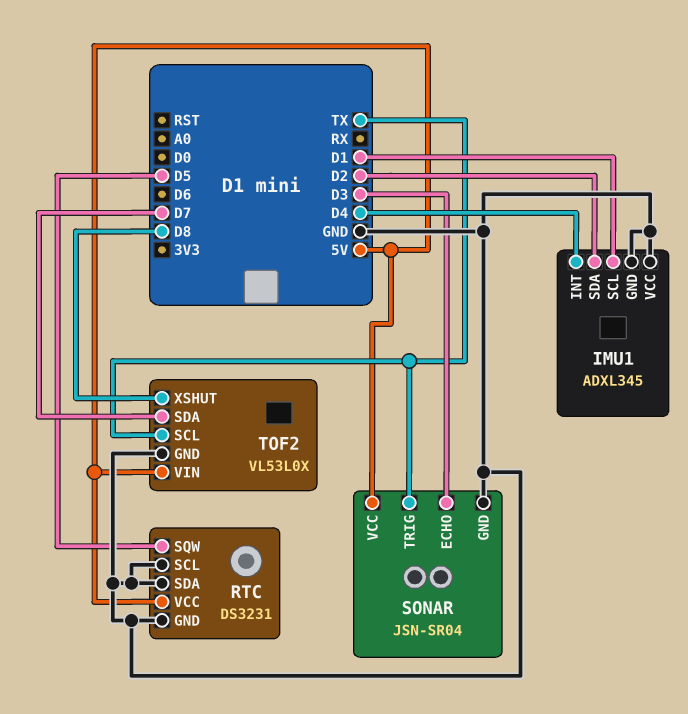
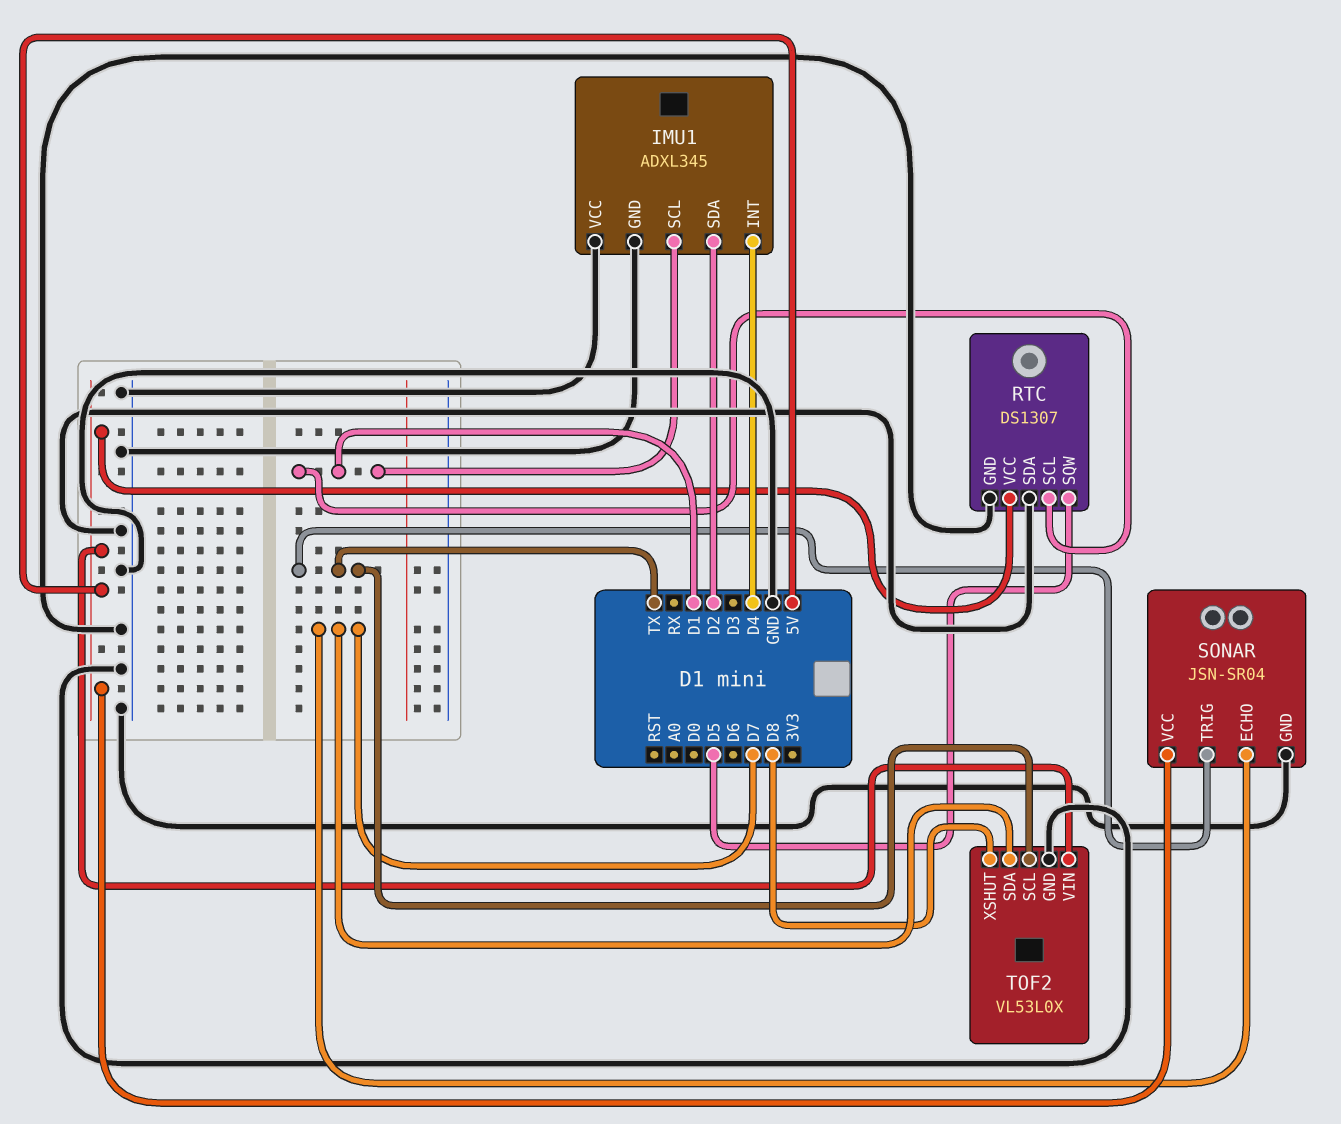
RTC: DS3231 -> DS1307
RTC pin SCL: GND -> D1
SONAR pin ECHO: D3 -> D7

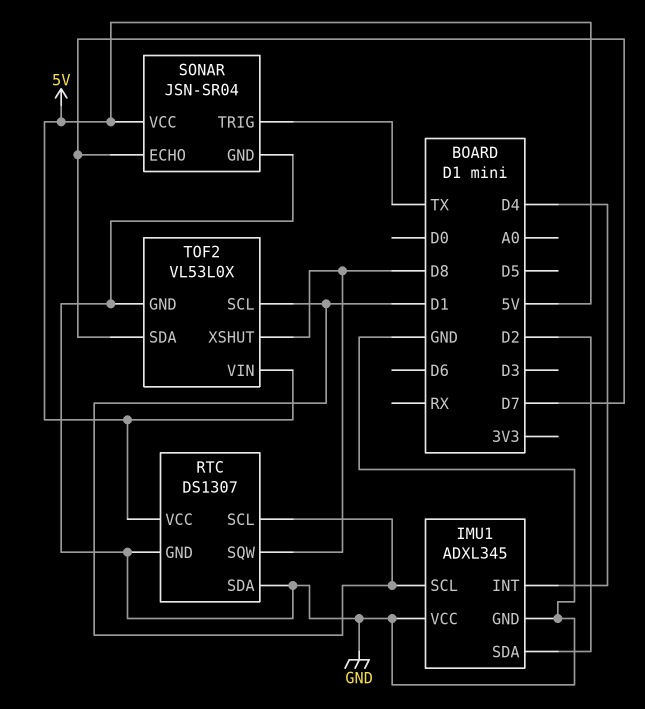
RTC pin SQW: D5 -> D8
TOF2 pin SCL: TX -> D1

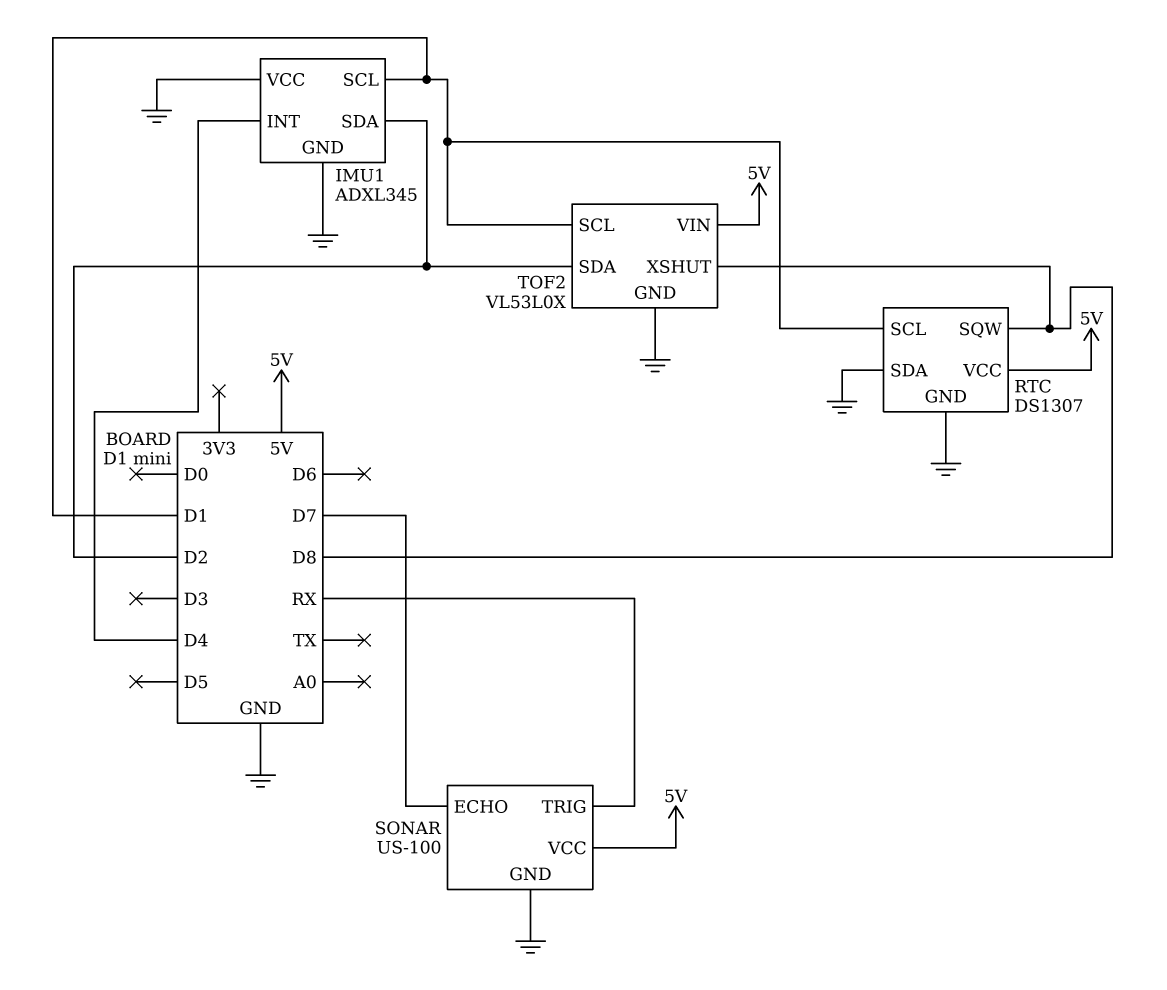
SONAR: JSN-SR04 -> US-100
SONAR pin TRIG: TX -> RX
TOF2 pin SDA: D7 -> D2

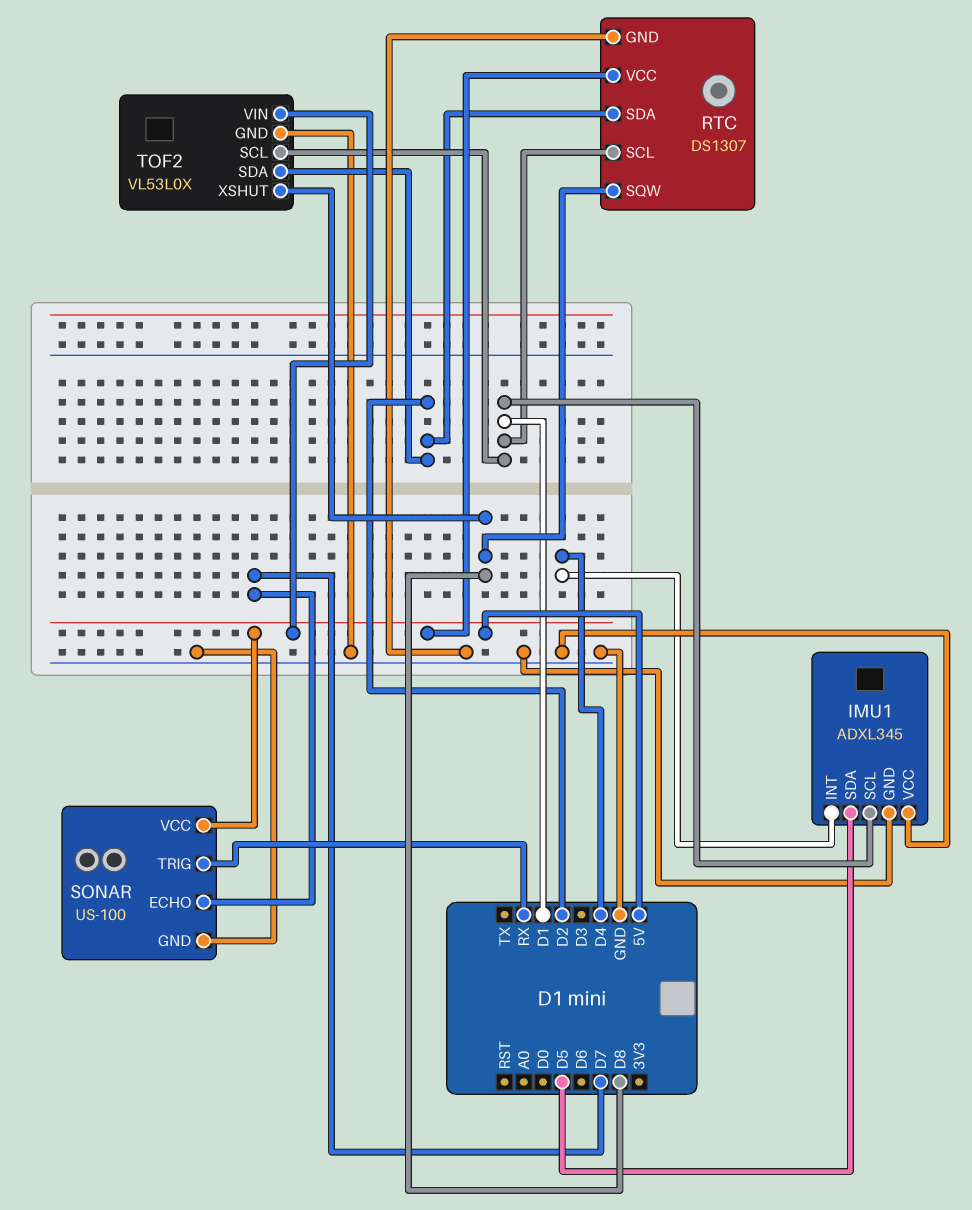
IMU1 pin SDA: D2 -> D5
RTC pin SDA: GND -> D2

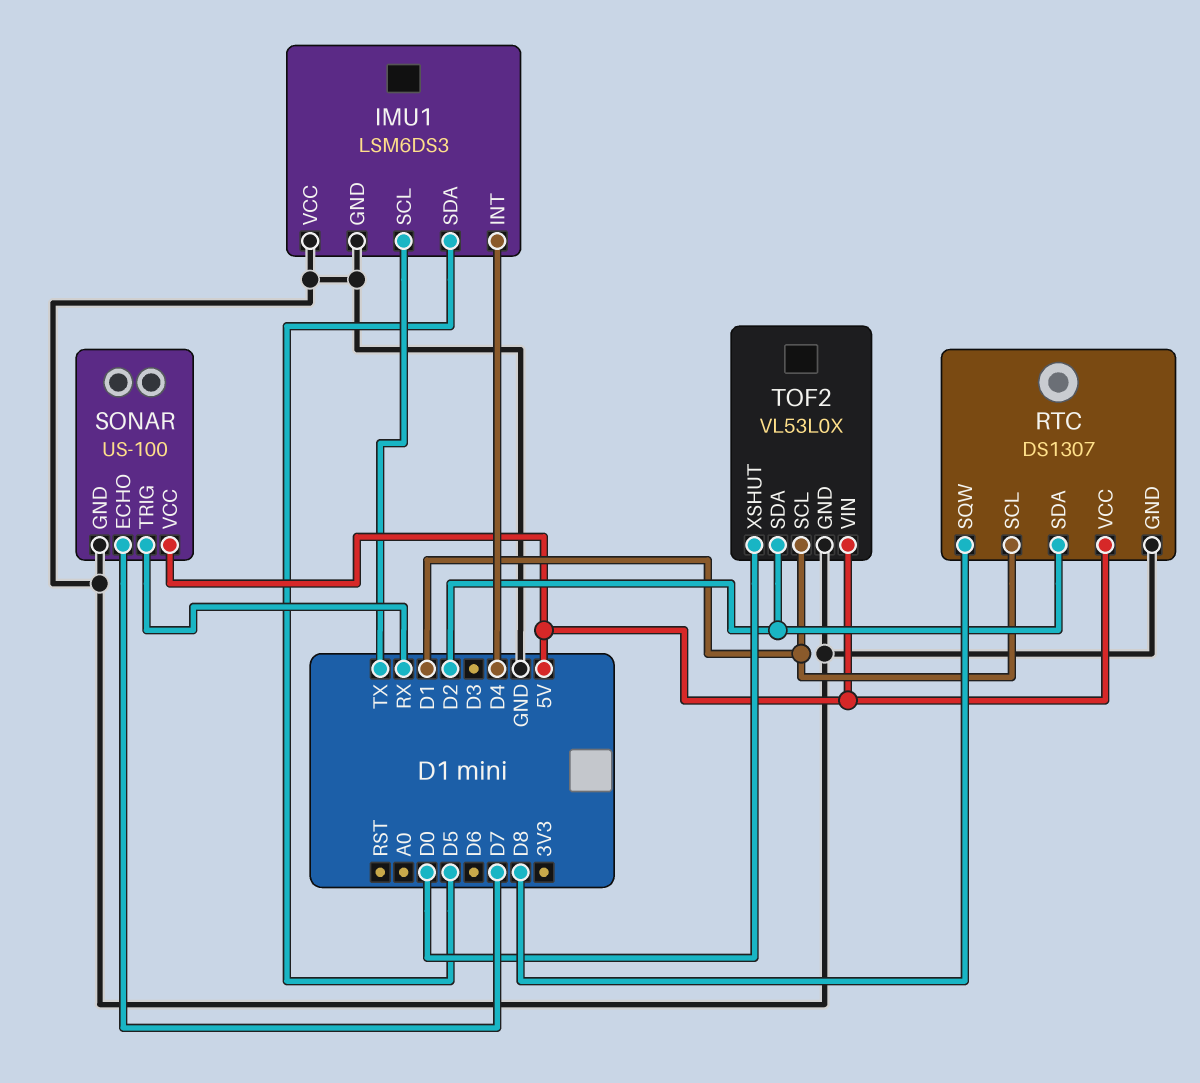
IMU1: ADXL345 -> LSM6DS3
IMU1 pin SCL: D1 -> TX
TOF2 pin XSHUT: D8 -> D0

